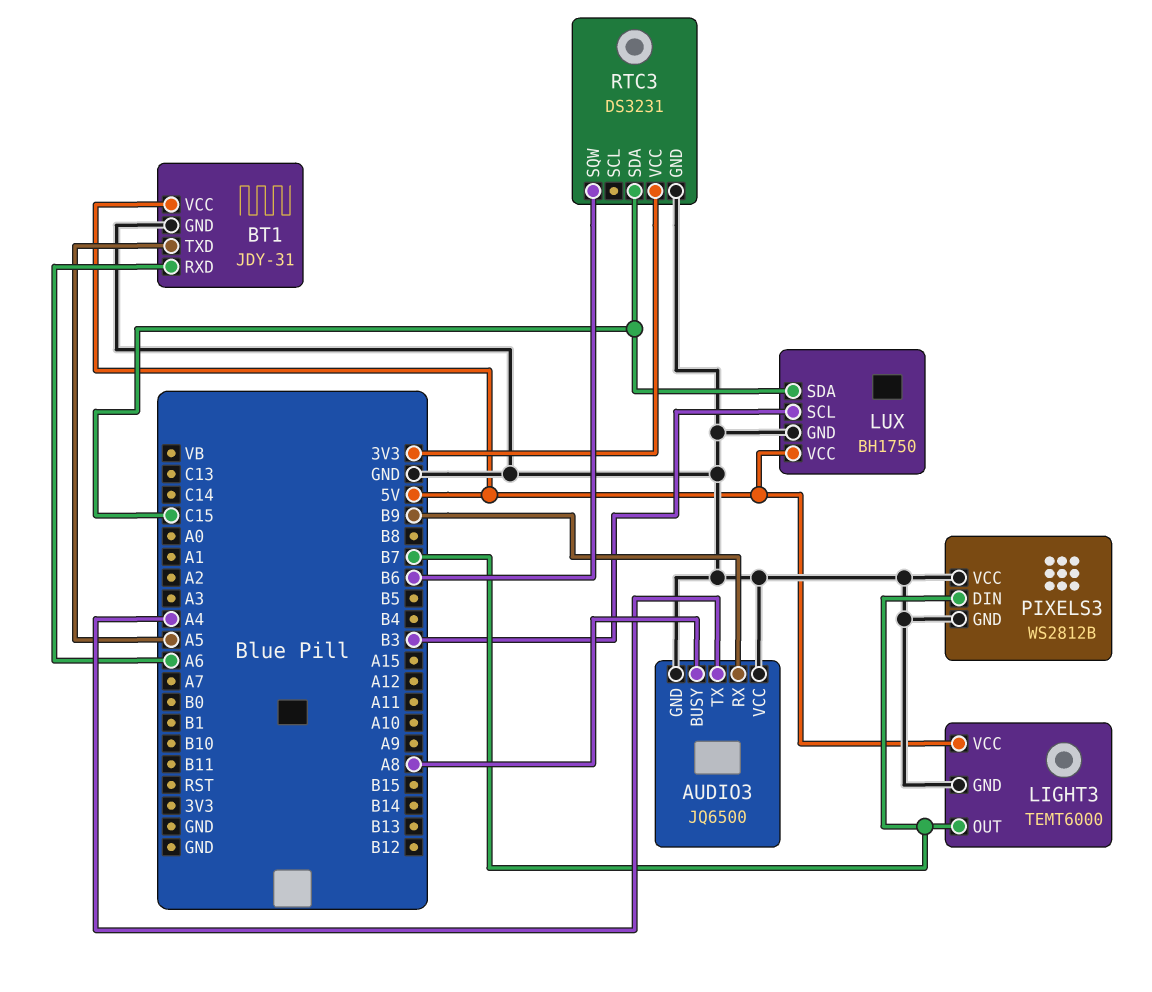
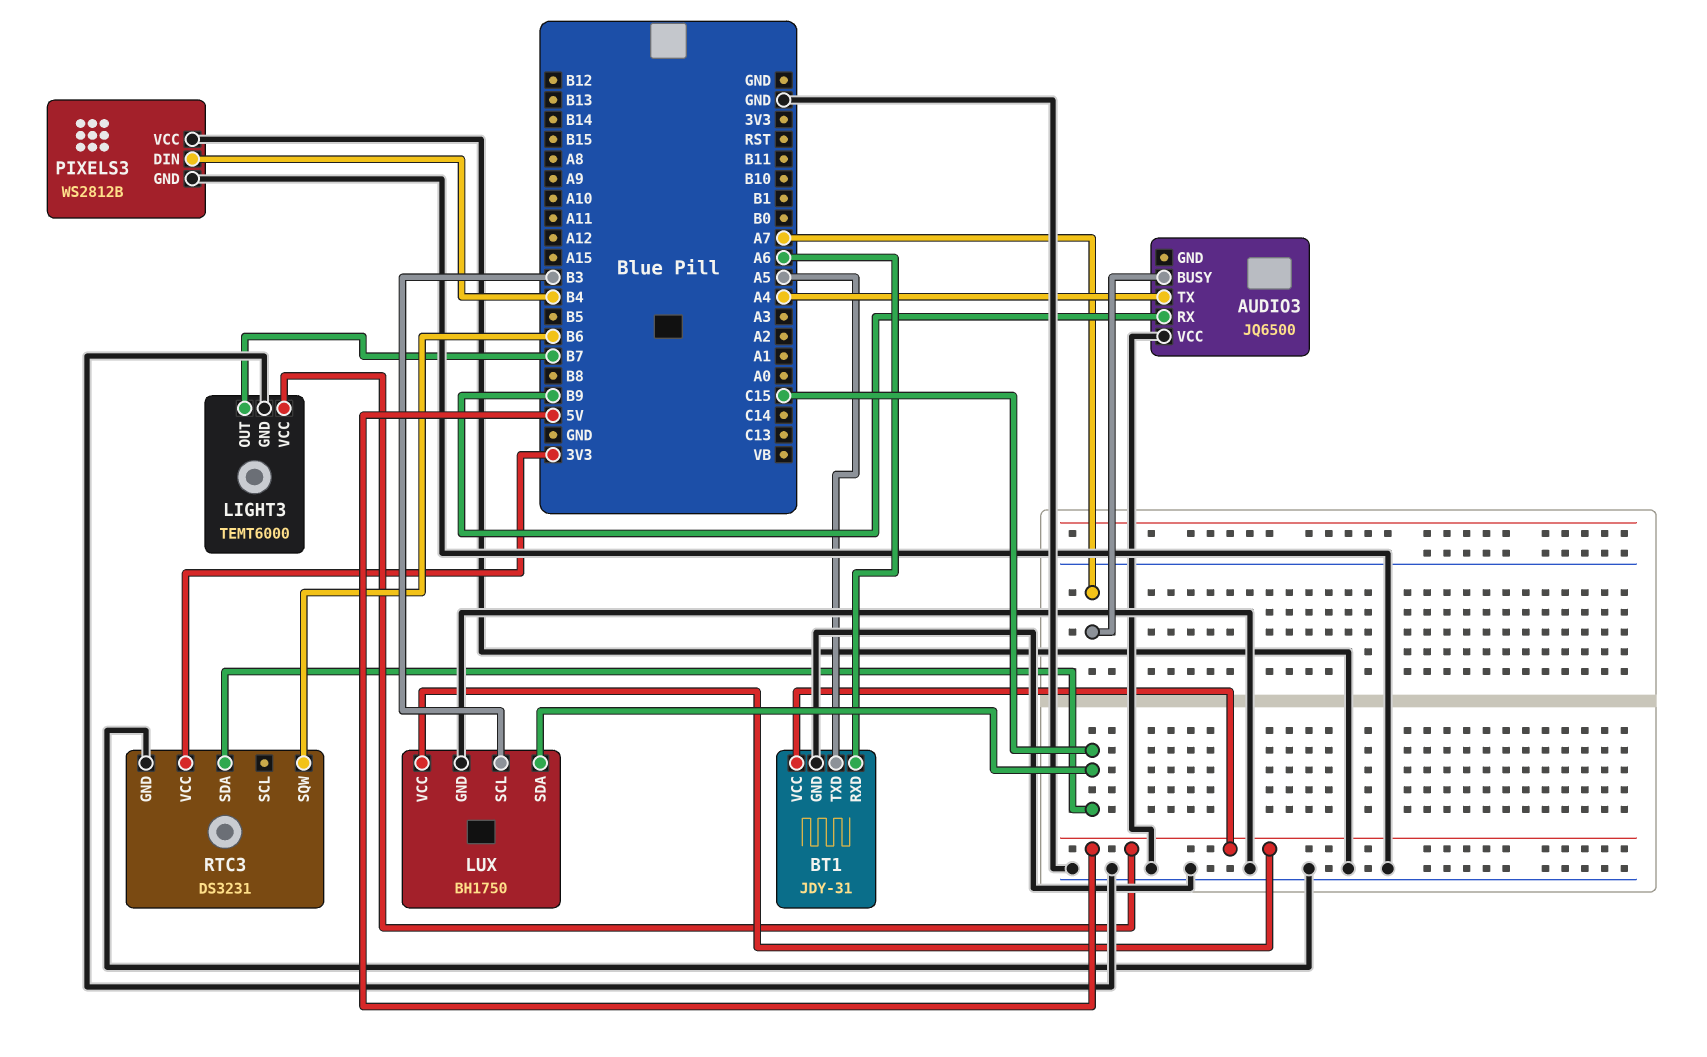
AUDIO3 pin BUSY: A8 -> A7
AUDIO3 pin GND: GND -> none
PIXELS3 pin DIN: B7 -> B4

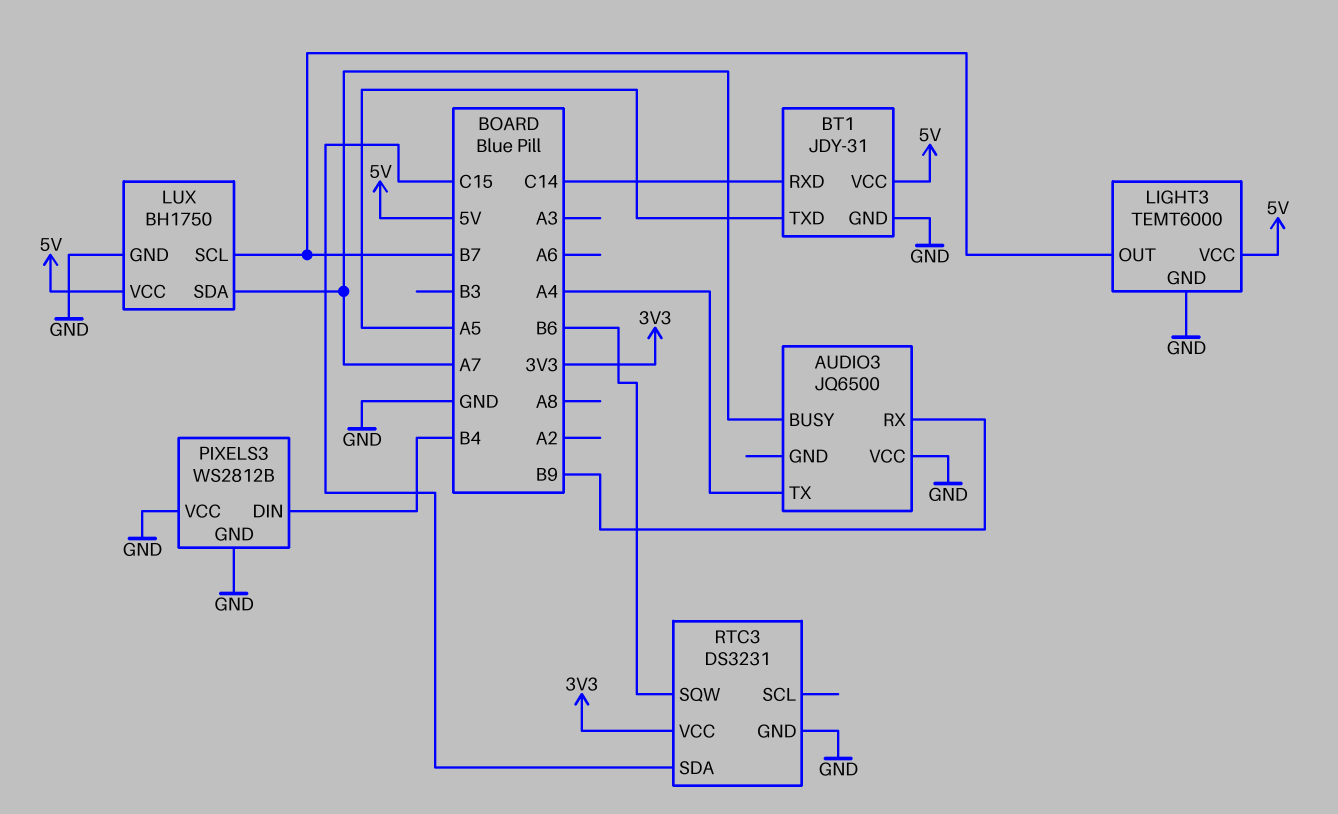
BT1 pin RXD: A6 -> C14
LUX pin SCL: B3 -> B7
LUX pin SDA: C15 -> A7

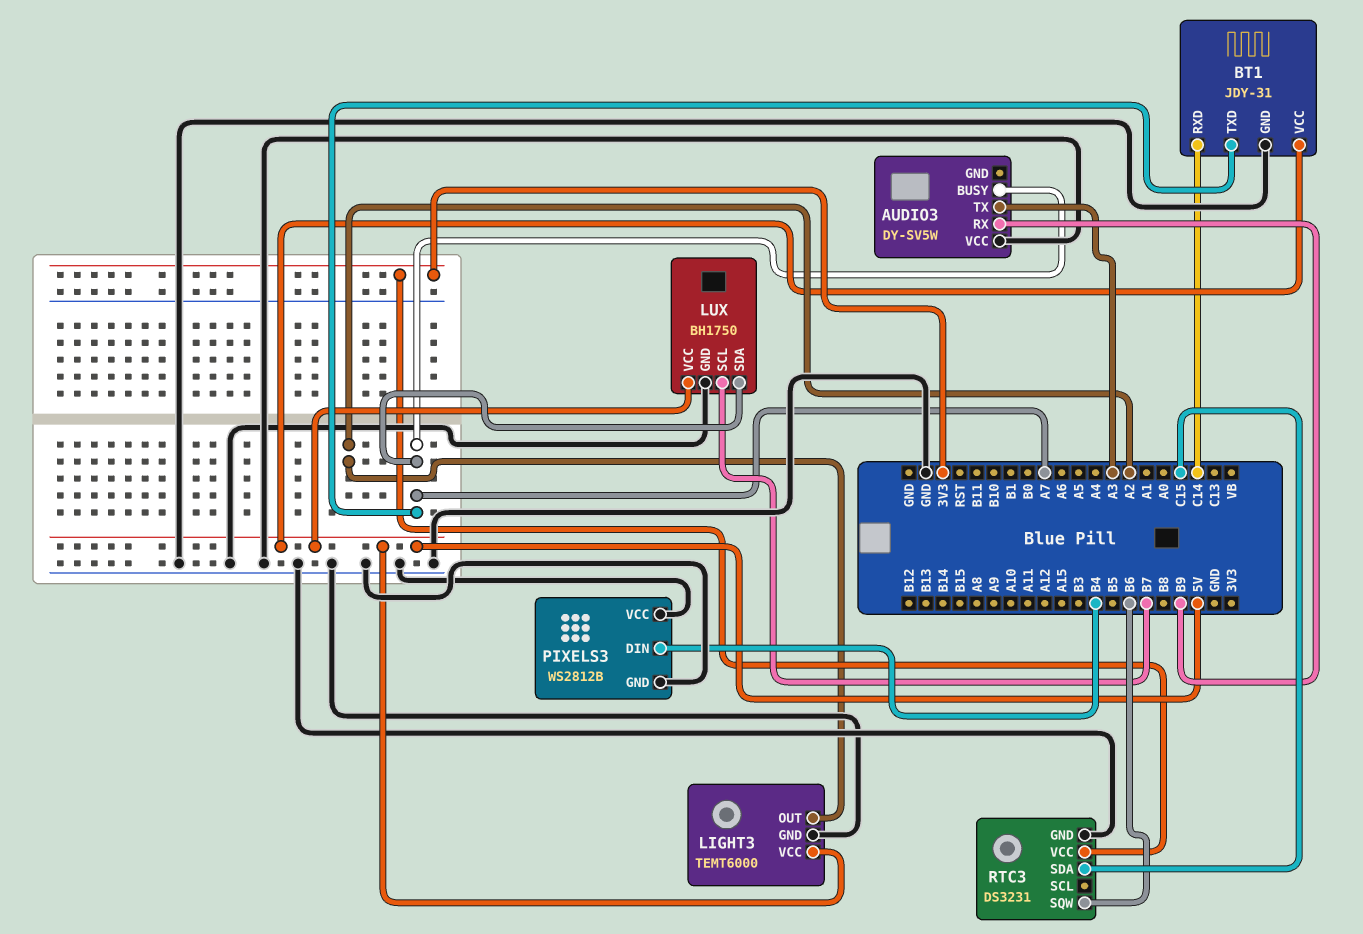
AUDIO3: JQ6500 -> DY-SV5W
AUDIO3 pin TX: A4 -> A3
BT1 pin TXD: A5 -> A7
LIGHT3 pin OUT: B7 -> A2

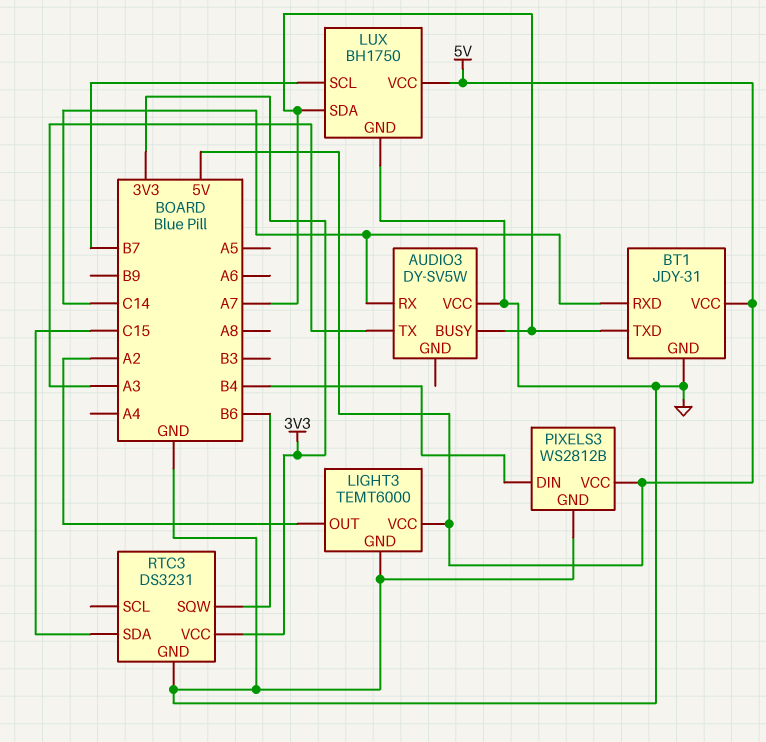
AUDIO3 pin RX: B9 -> C14
PIXELS3 pin VCC: GND -> 5V

